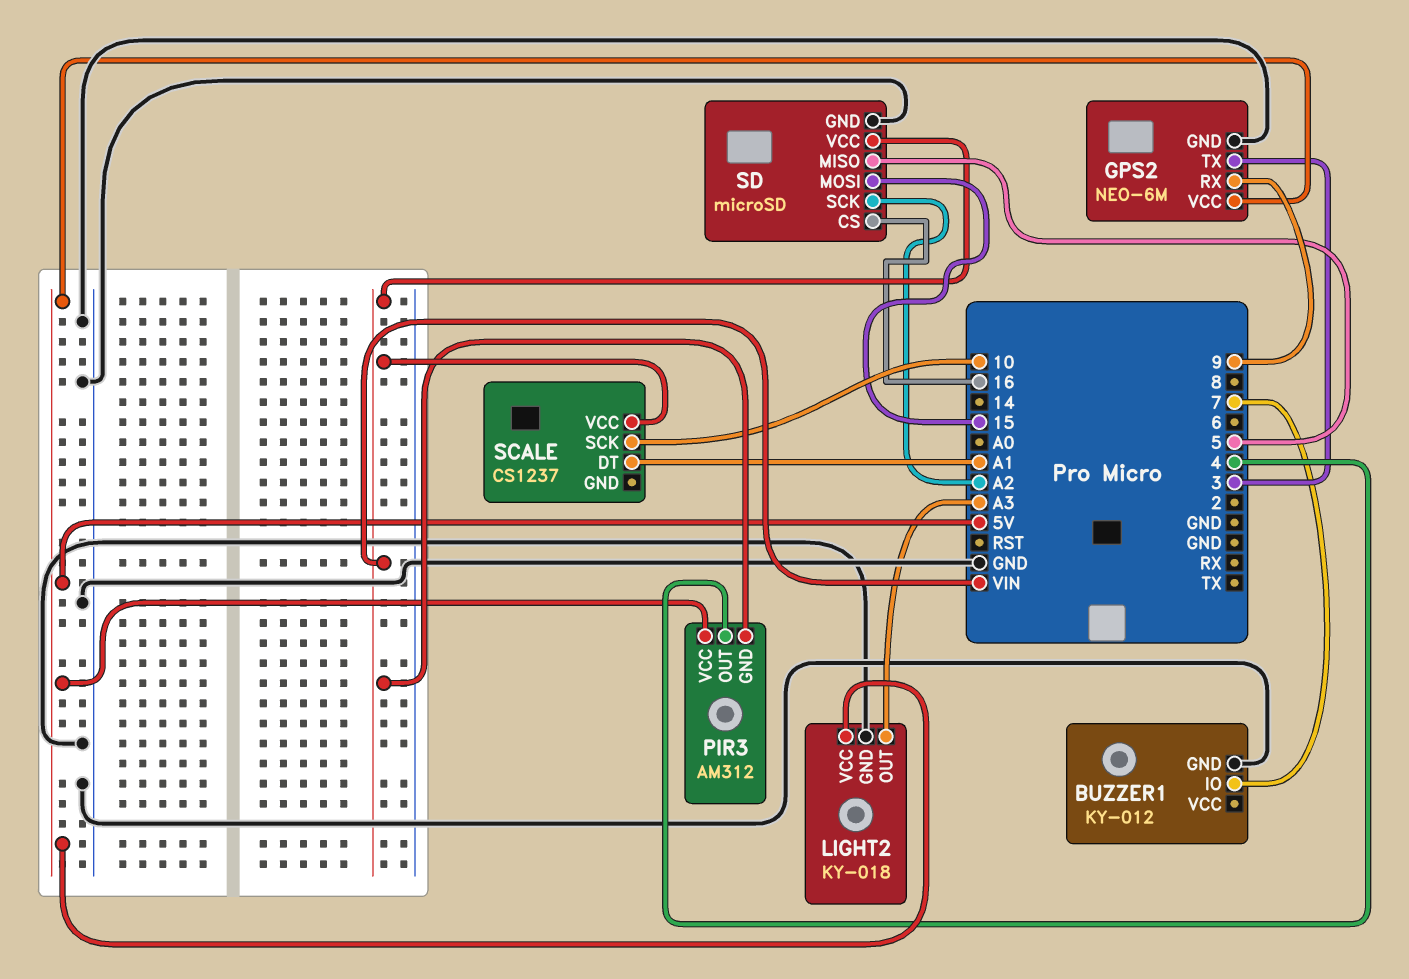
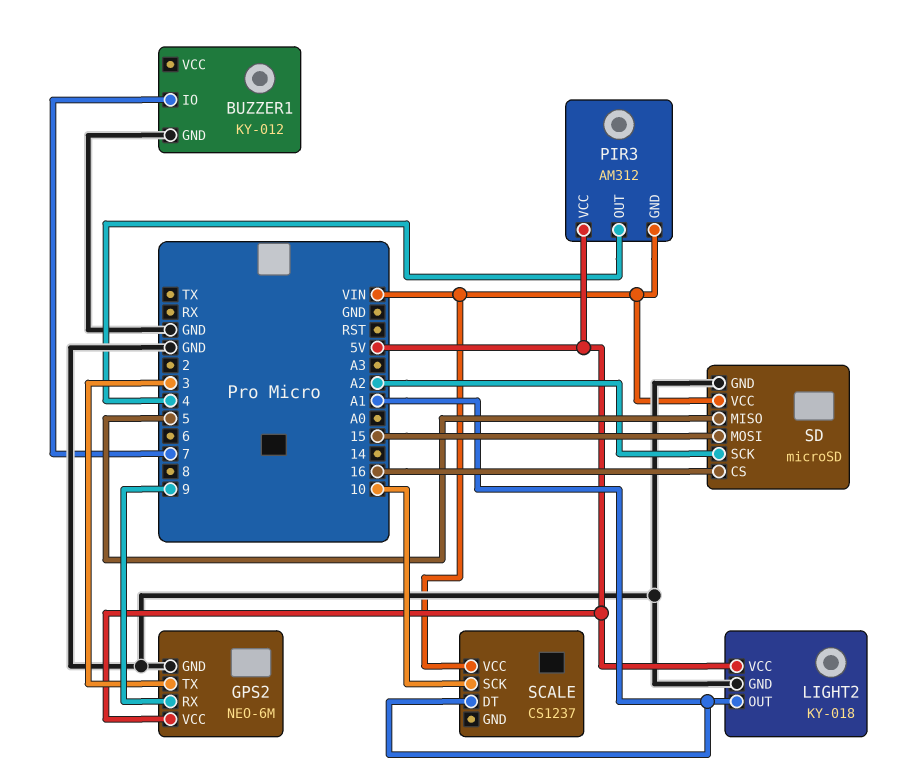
LIGHT2 pin OUT: A3 -> A1

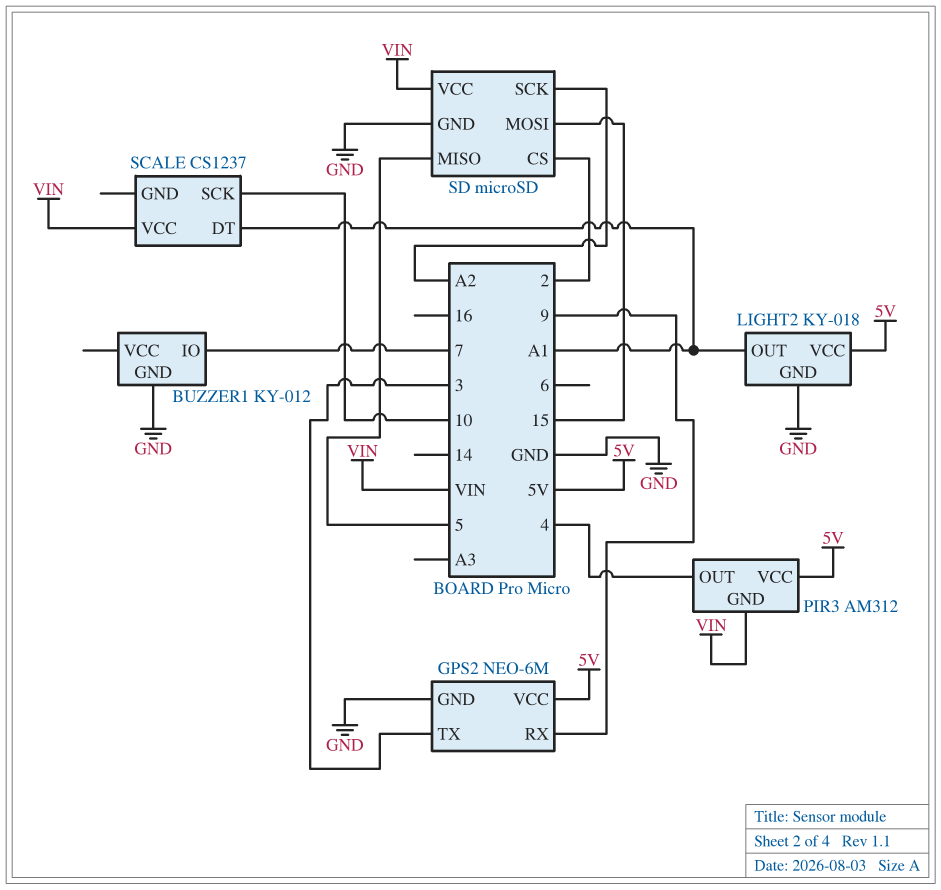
SD pin CS: 16 -> 2

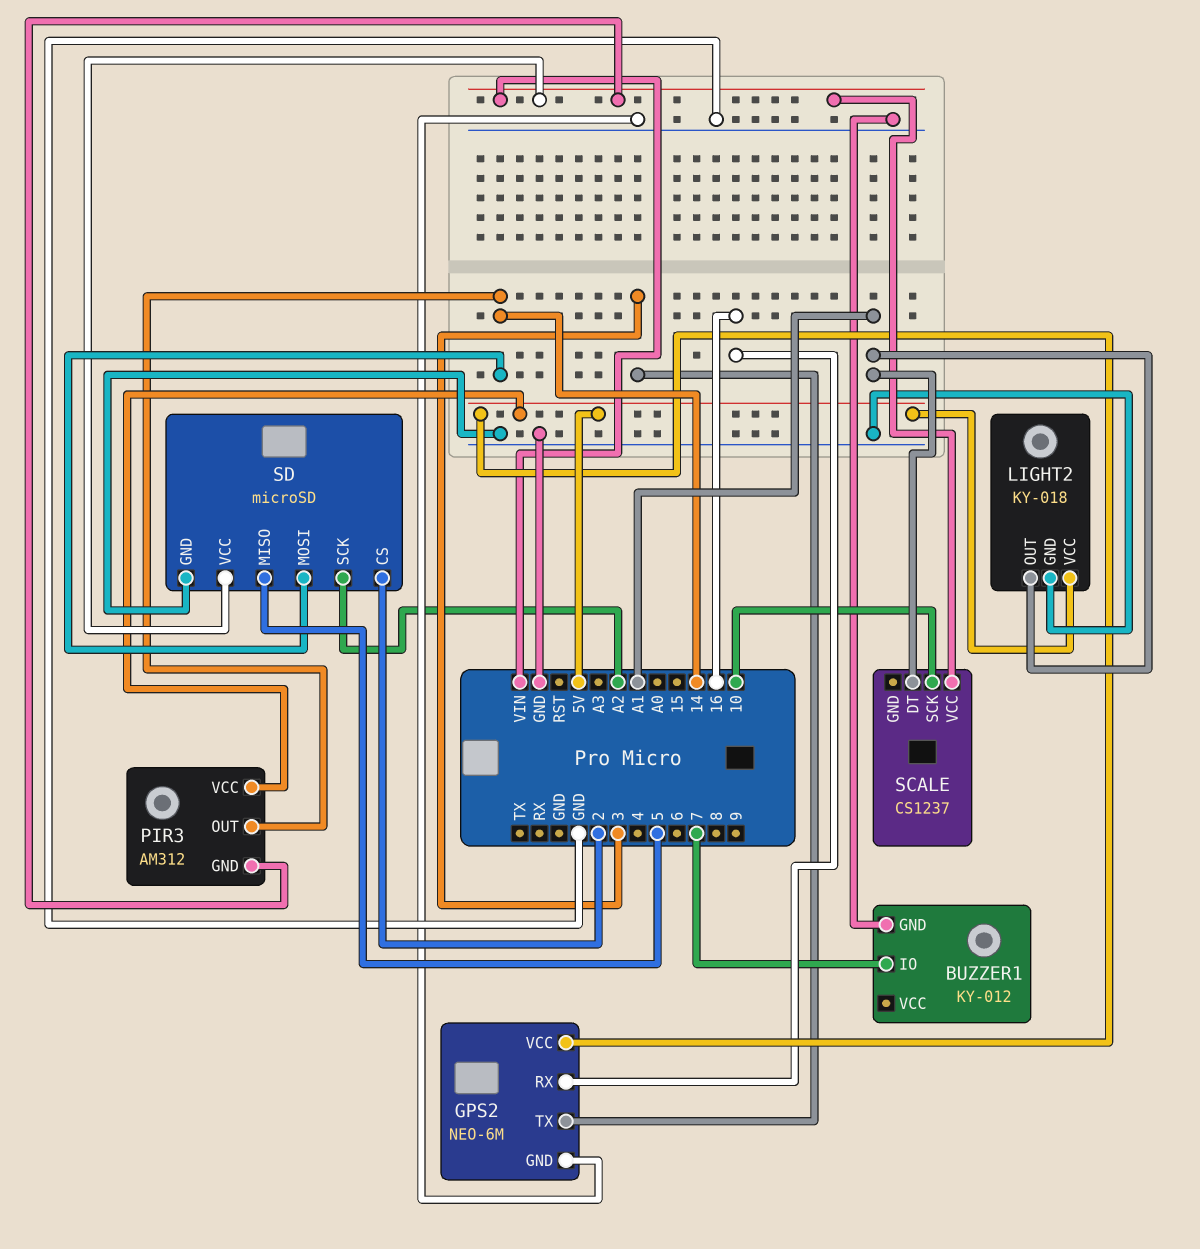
GPS2 pin RX: 9 -> 16
PIR3 pin OUT: 4 -> 14
SD pin MOSI: 15 -> 14

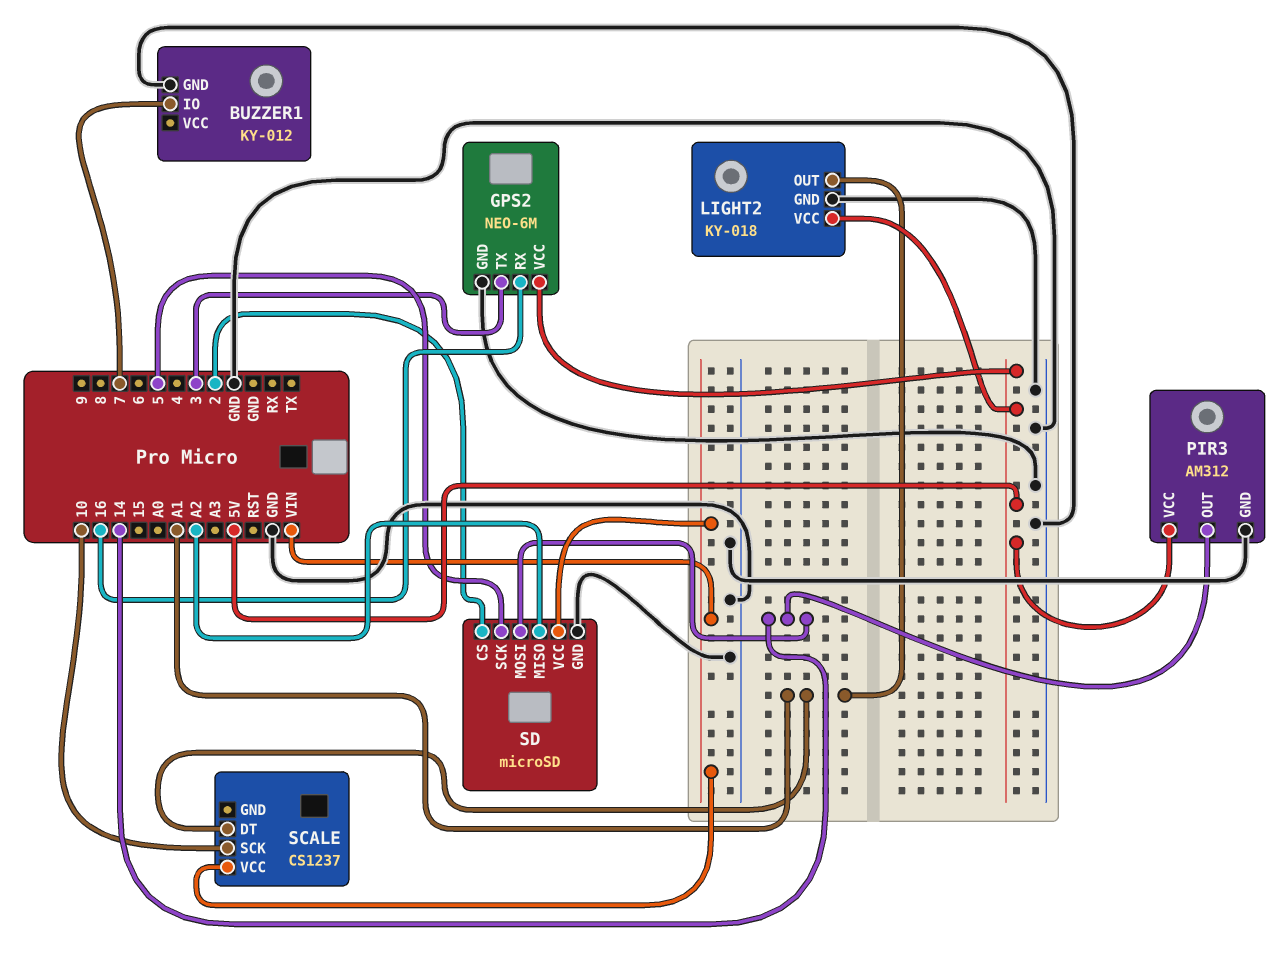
PIR3 pin GND: VIN -> GND
SD pin MISO: 5 -> A2
SD pin SCK: A2 -> 5

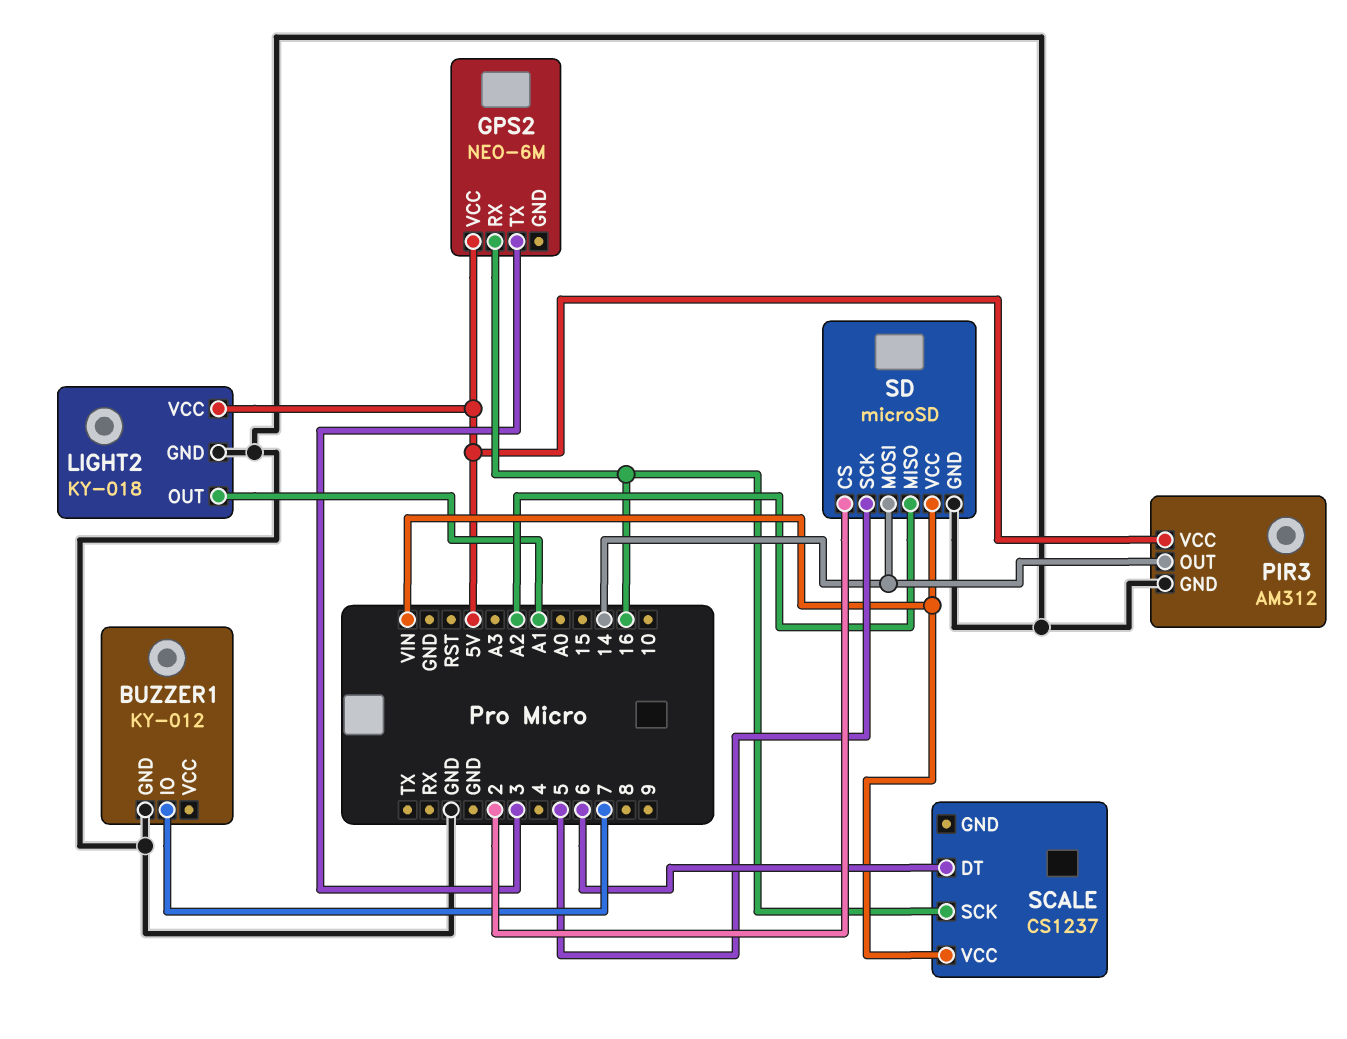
GPS2 pin GND: GND -> none
SCALE pin DT: A1 -> 6
SCALE pin SCK: 10 -> 16

